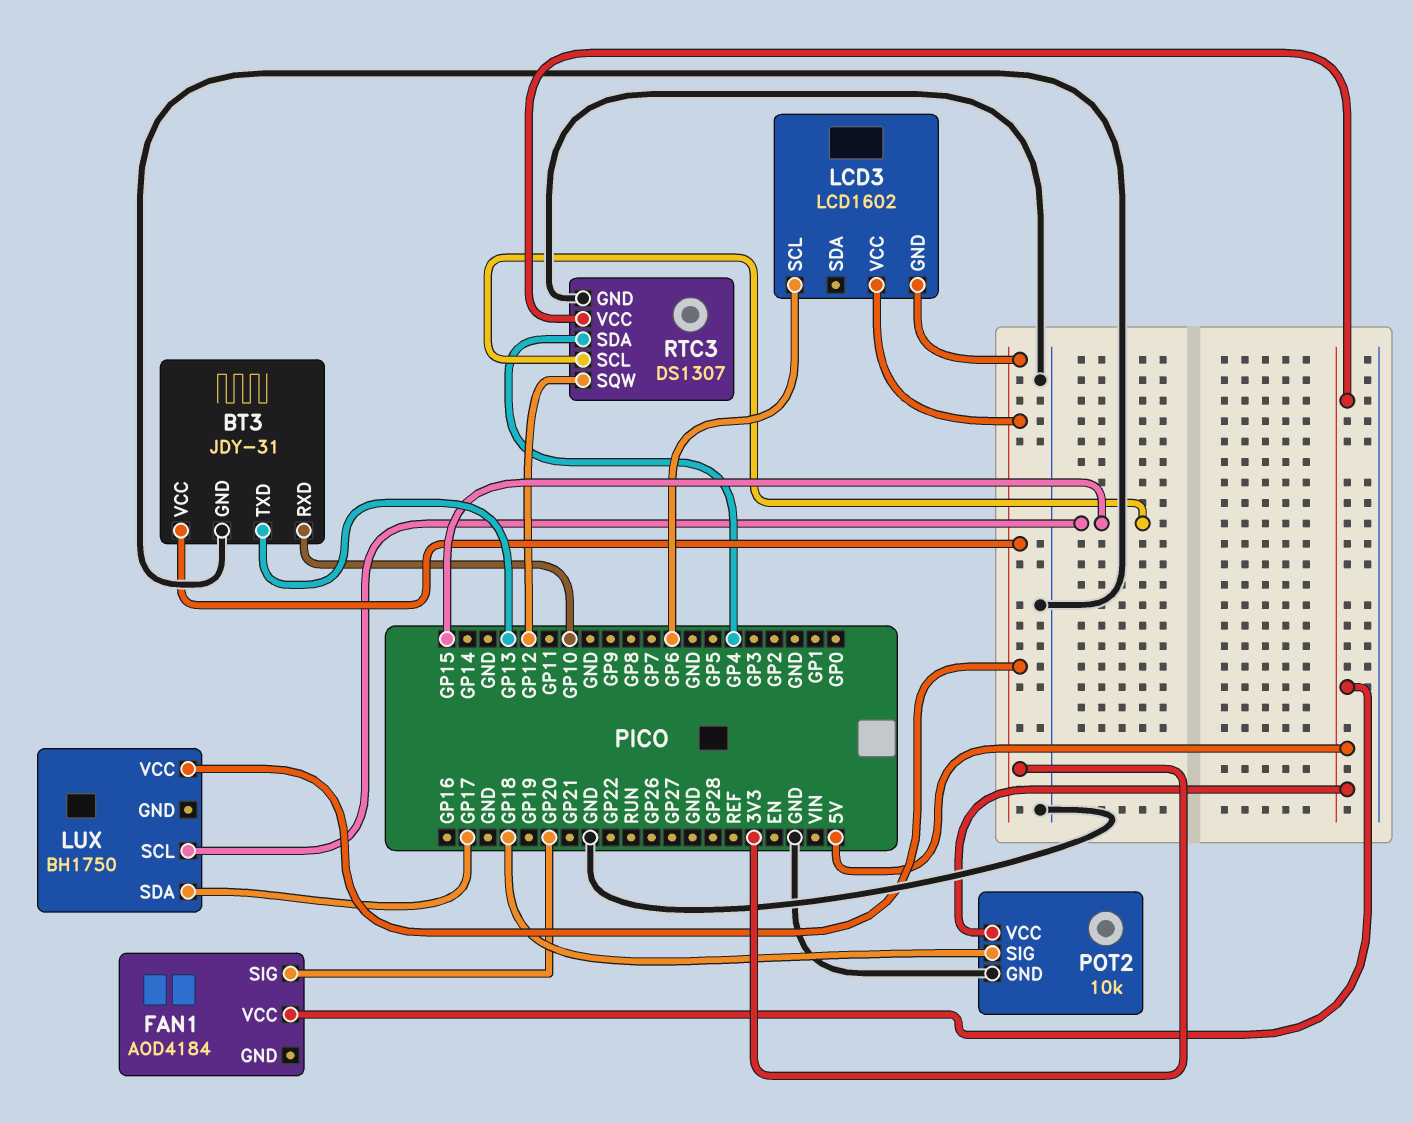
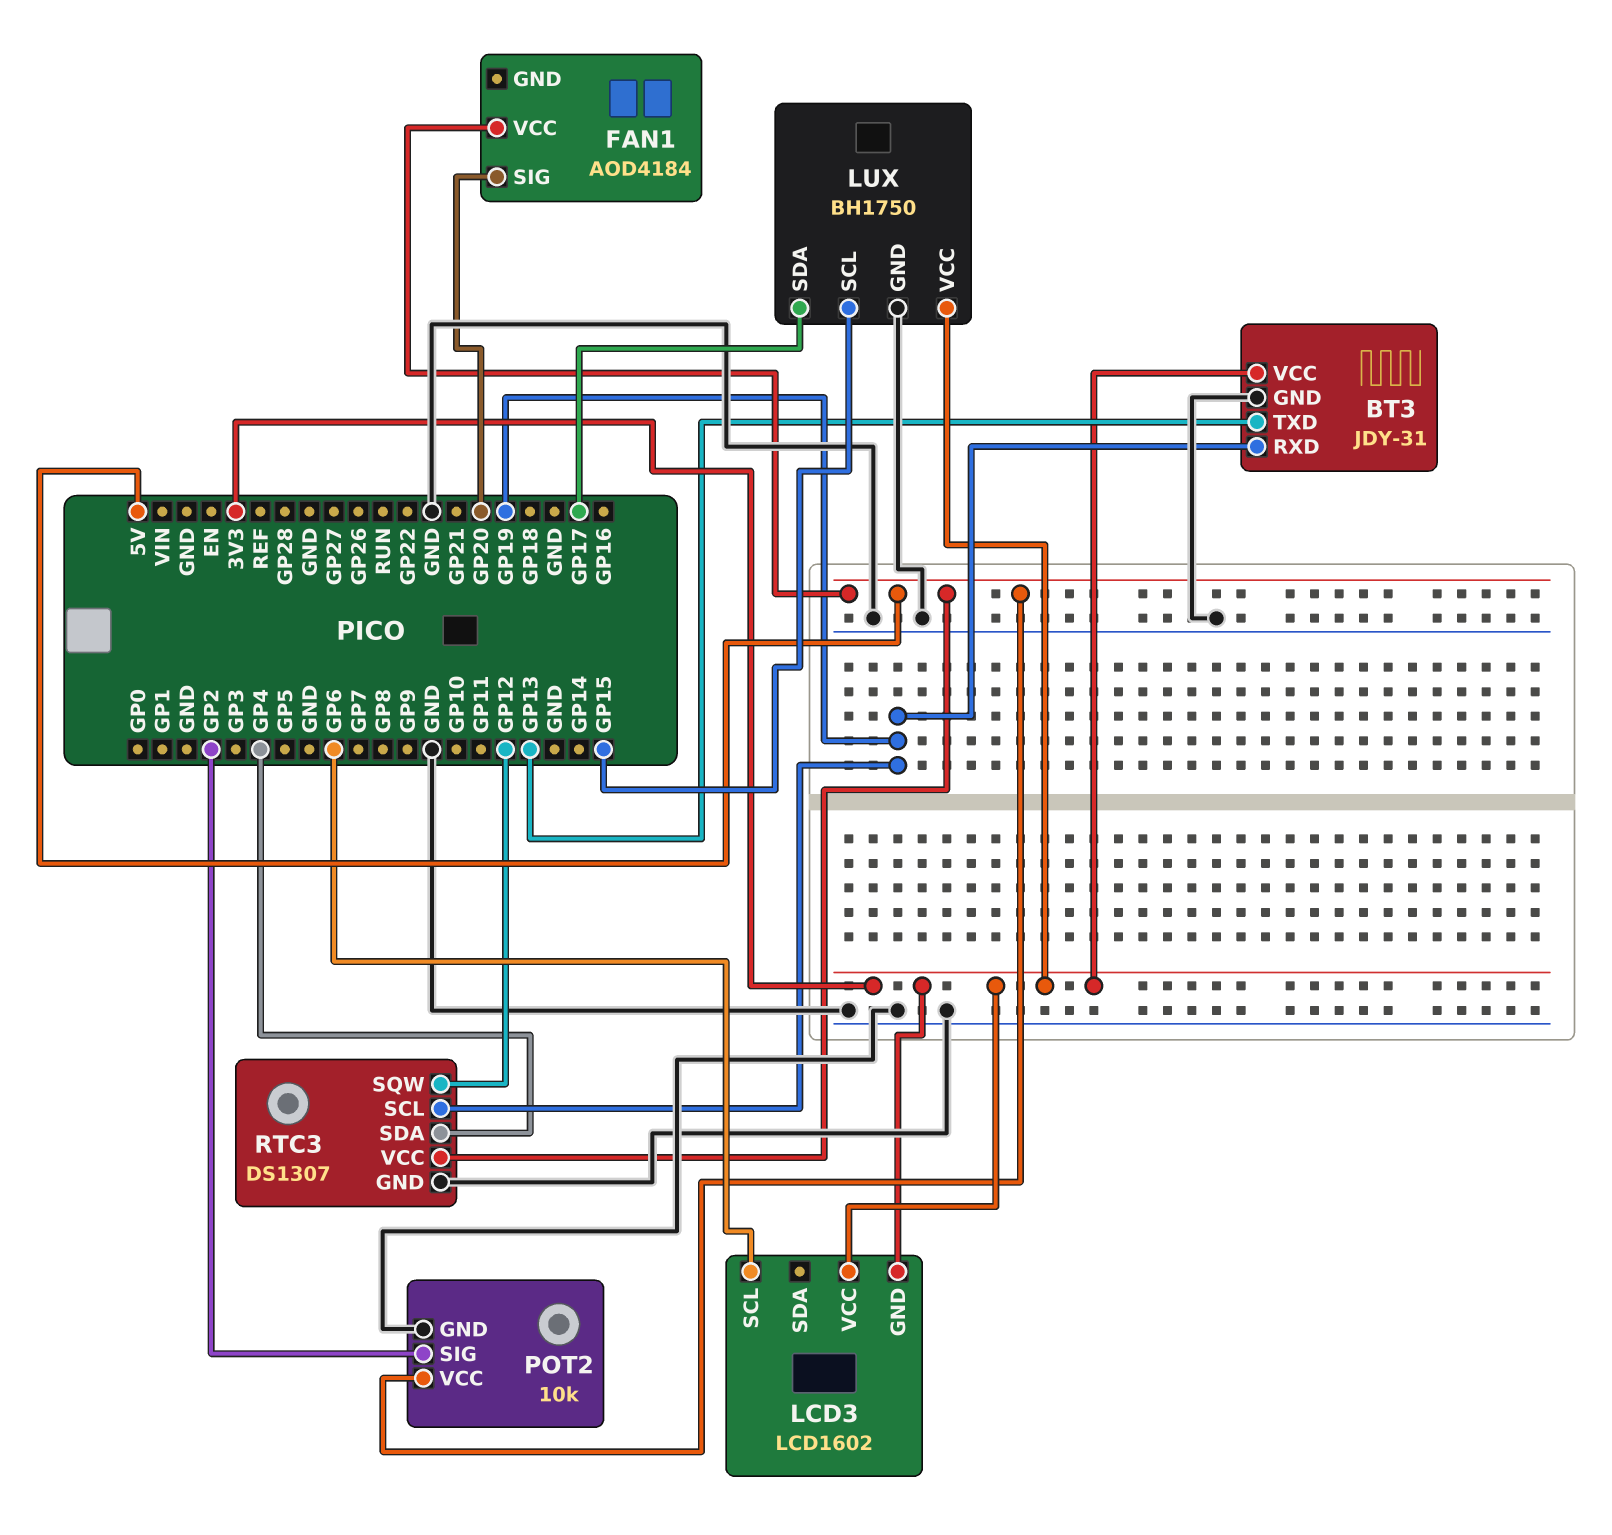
BT3 pin RXD: GP10 -> GP19
LUX pin GND: none -> GND
POT2 pin SIG: GP18 -> GP2
RTC3 pin SCL: GP15 -> GP19

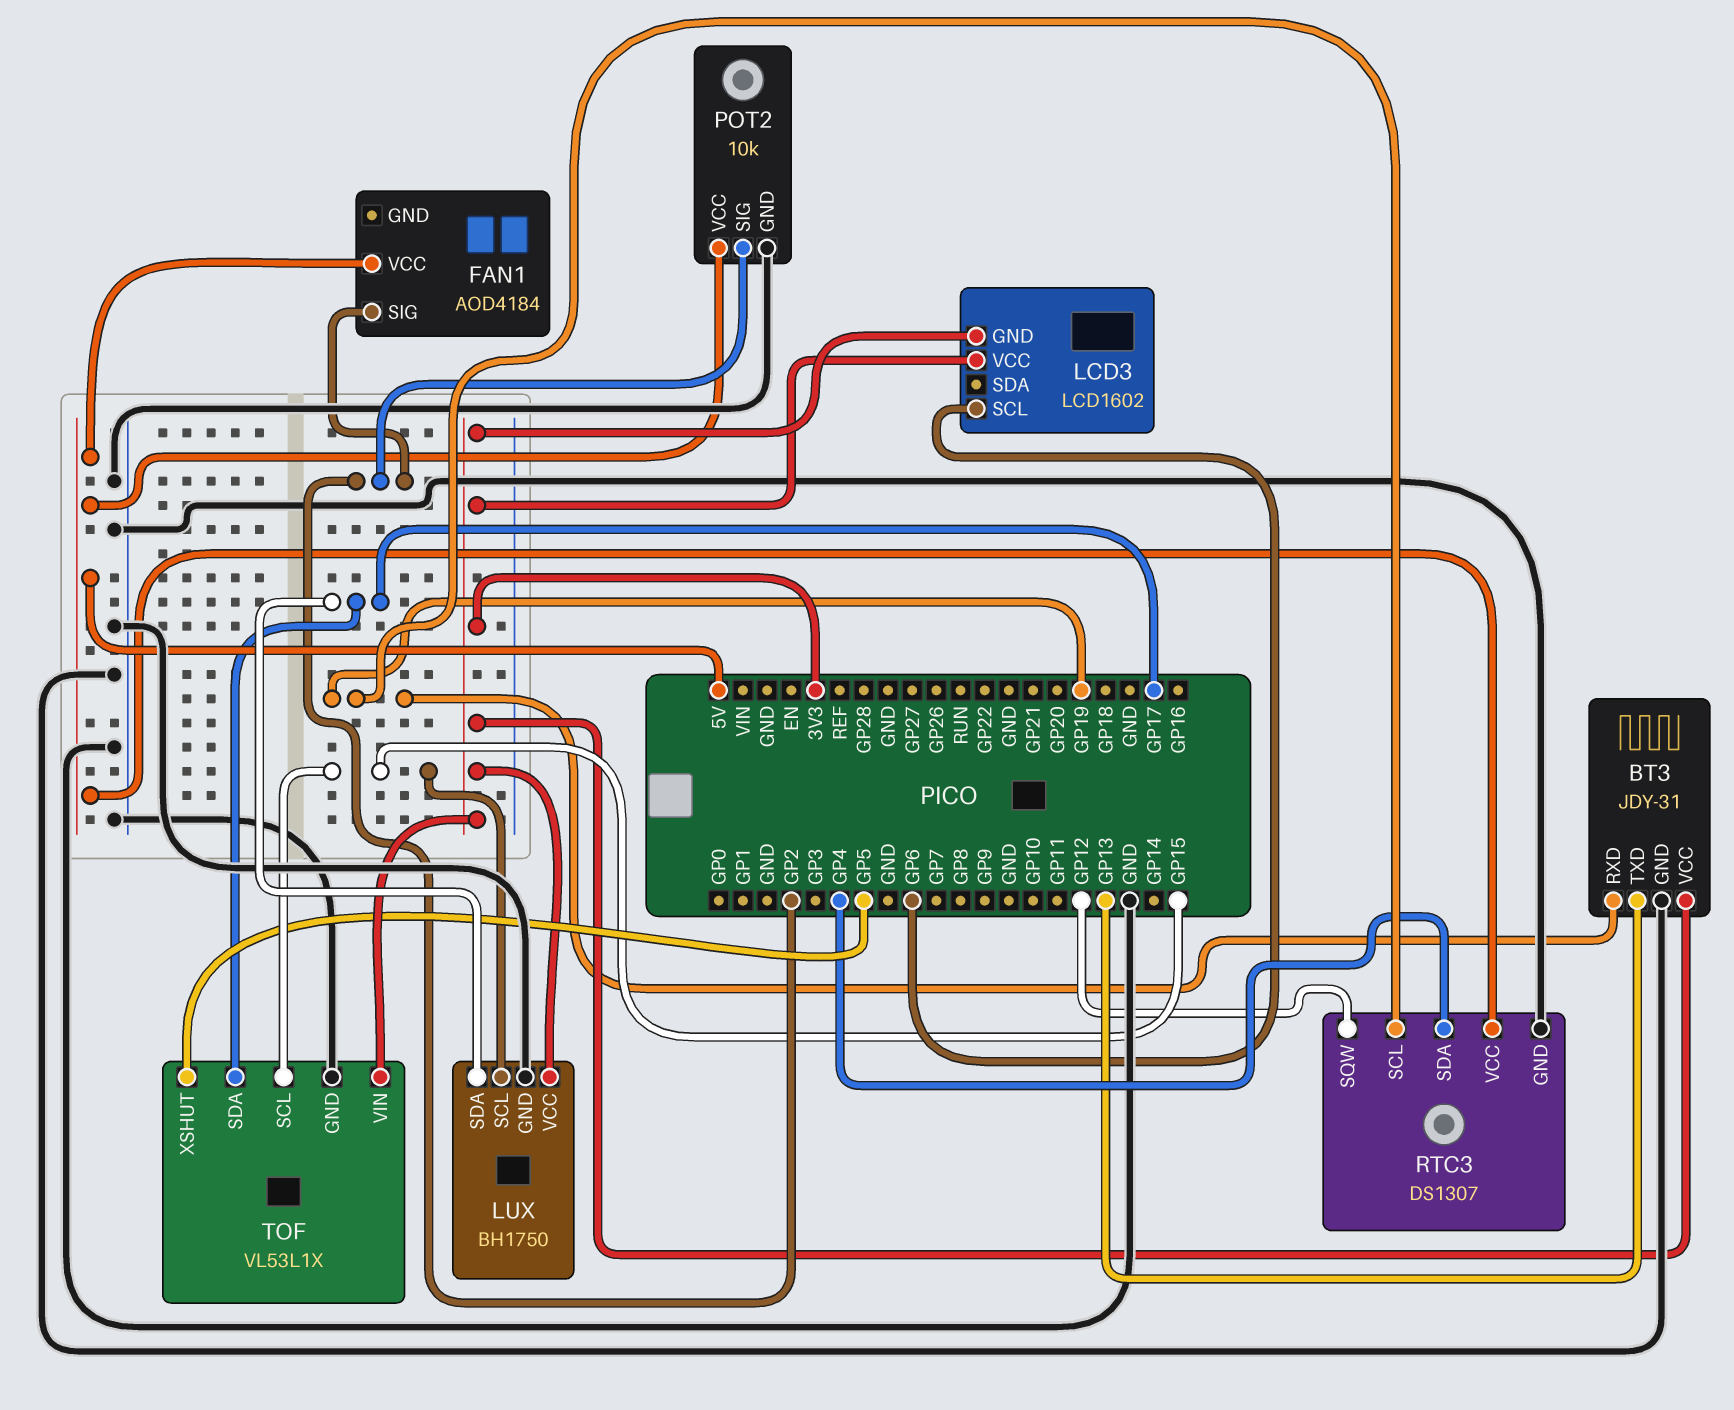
FAN1 pin SIG: GP20 -> GP2
TOF: none -> VL53L1X
TOF pin GND: none -> GND
TOF pin SCL: none -> GP15
TOF pin SDA: none -> GP17
TOF pin VIN: none -> 3V3
TOF pin XSHUT: none -> GP5

